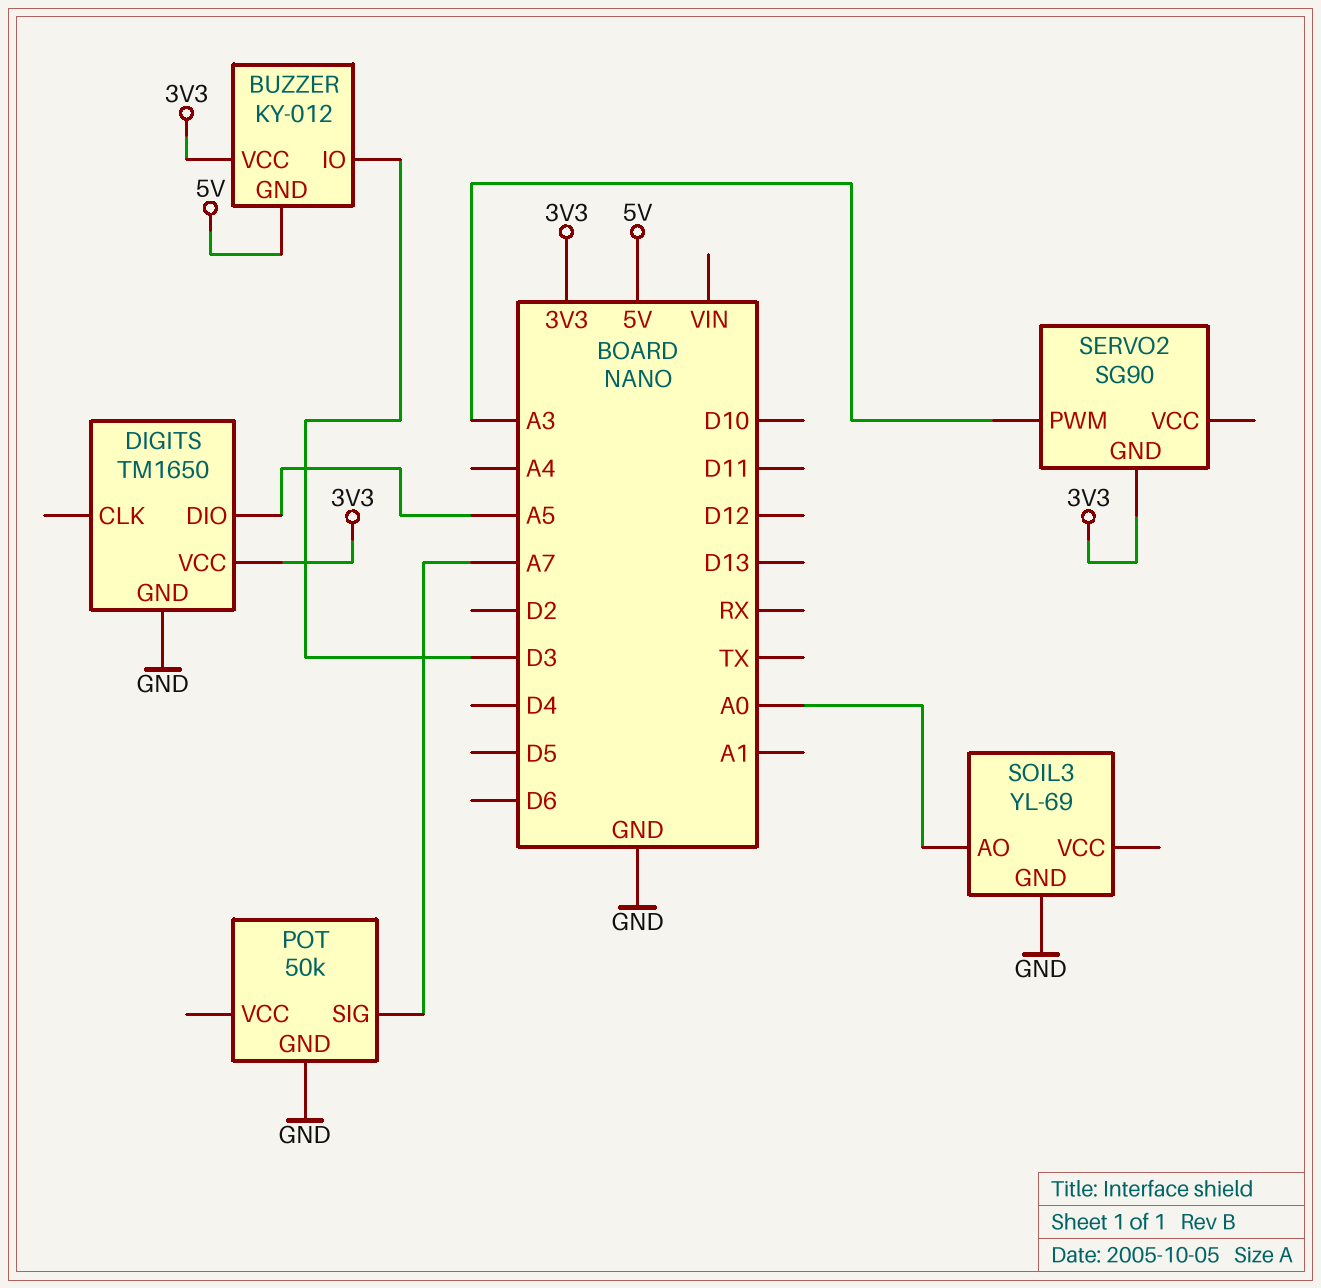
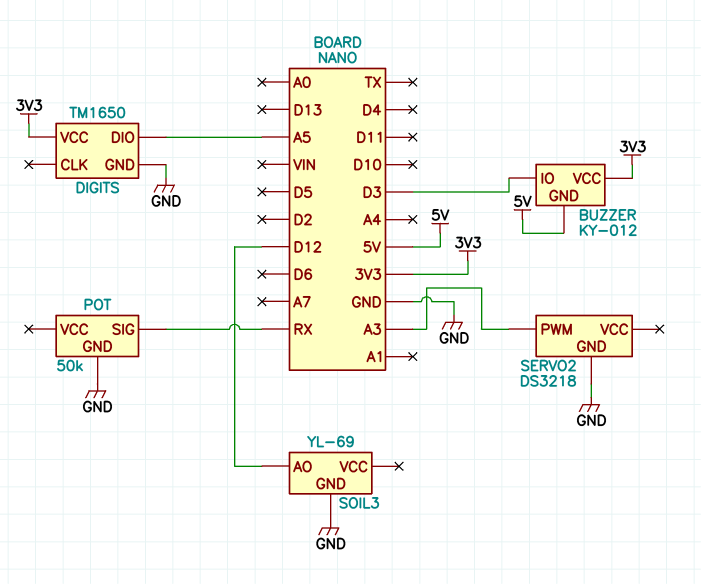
POT pin SIG: A7 -> RX
SERVO2: SG90 -> DS3218
SERVO2 pin GND: 3V3 -> GND
SOIL3 pin AO: A0 -> D12

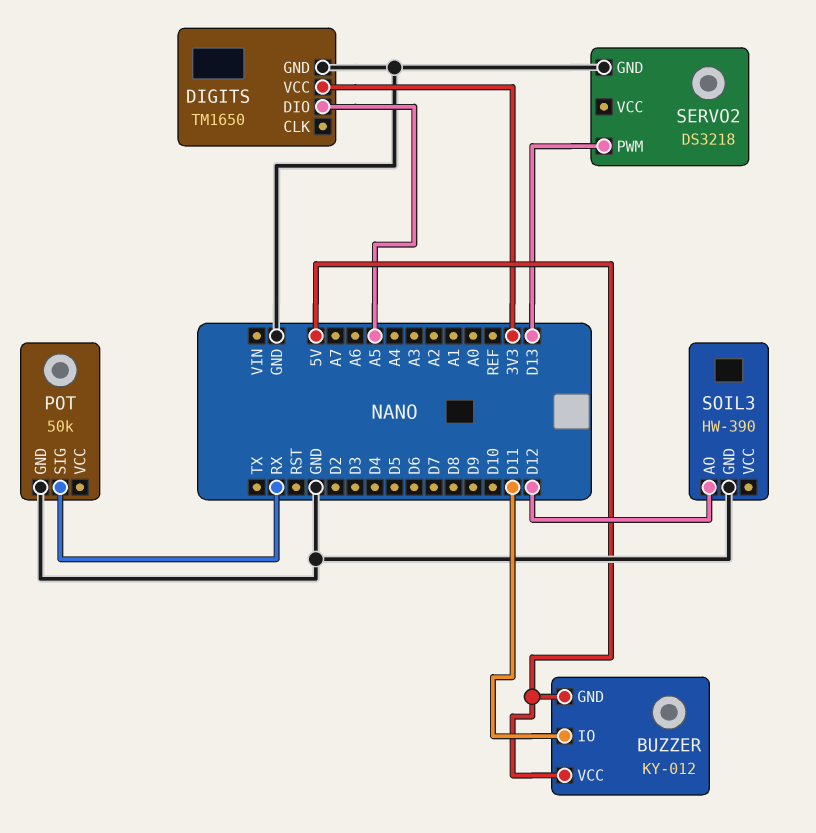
BUZZER pin IO: D3 -> D11
BUZZER pin VCC: 3V3 -> 5V
SERVO2 pin PWM: A3 -> D13
SOIL3: YL-69 -> HW-390

